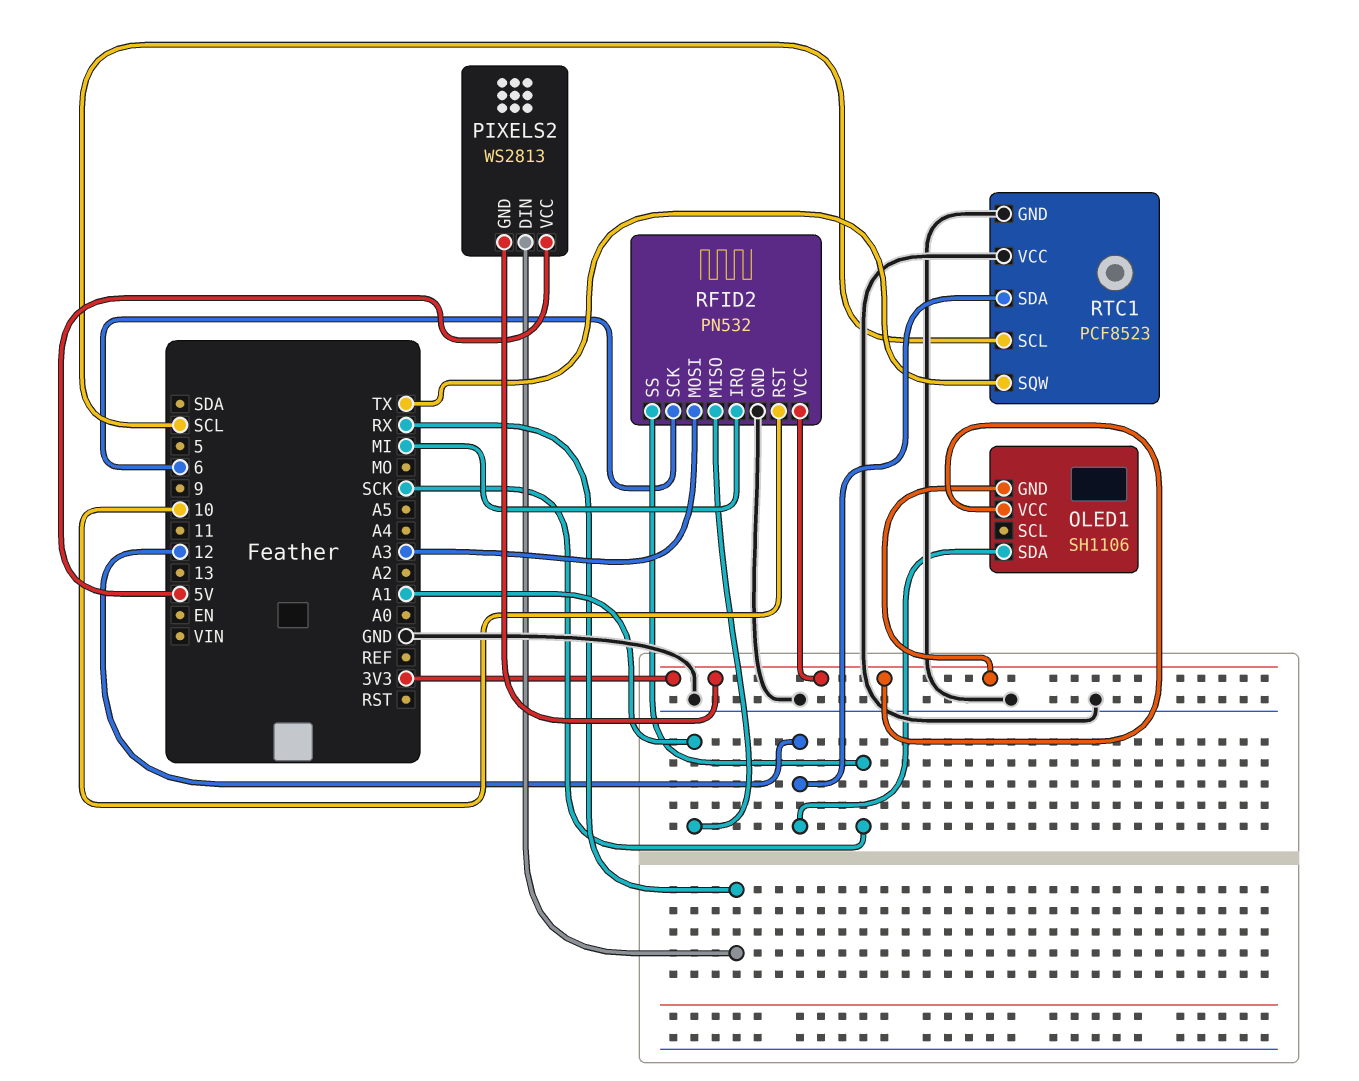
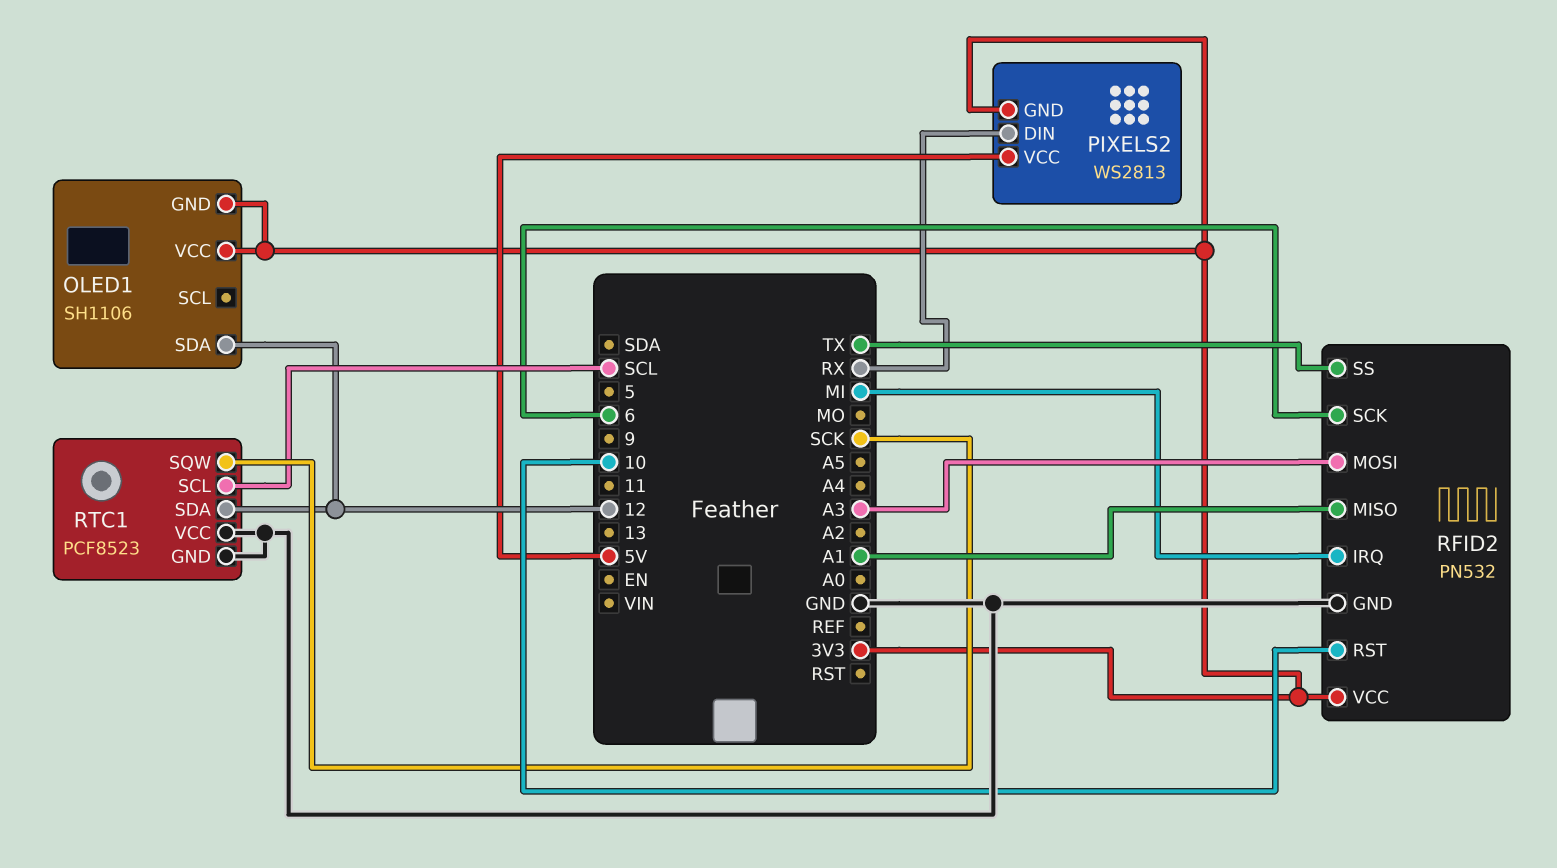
RFID2 pin SS: SCK -> TX
RTC1 pin SQW: TX -> SCK

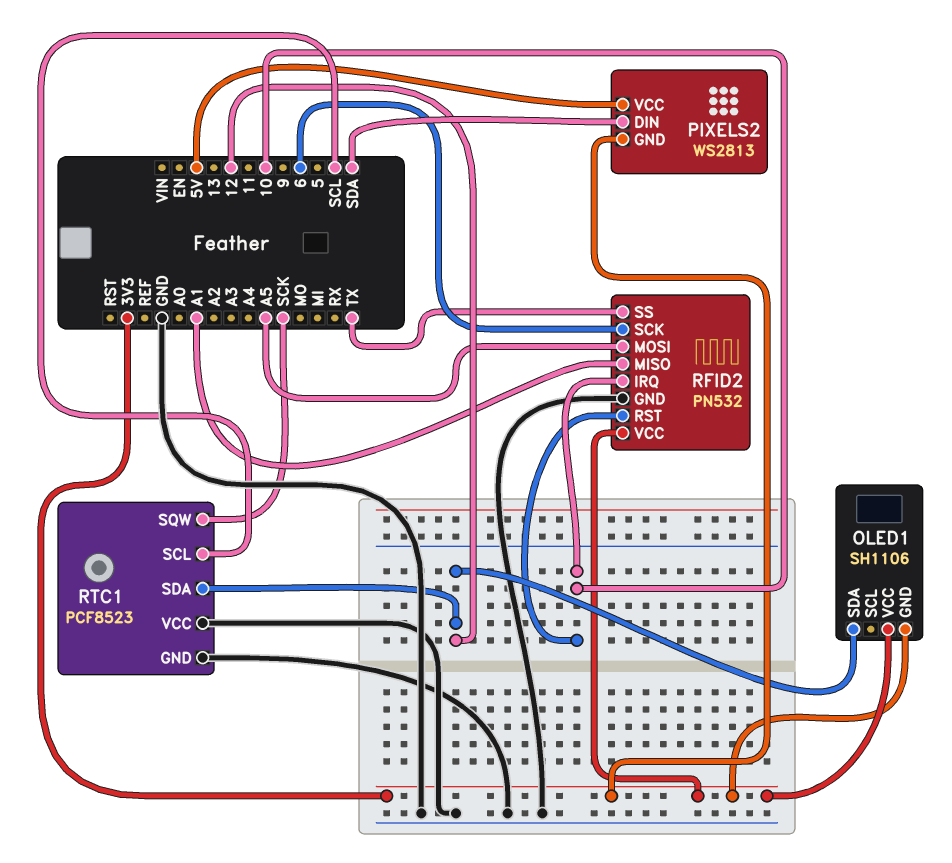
PIXELS2 pin DIN: RX -> SDA
RFID2 pin IRQ: MI -> 10
RFID2 pin MOSI: A3 -> A5

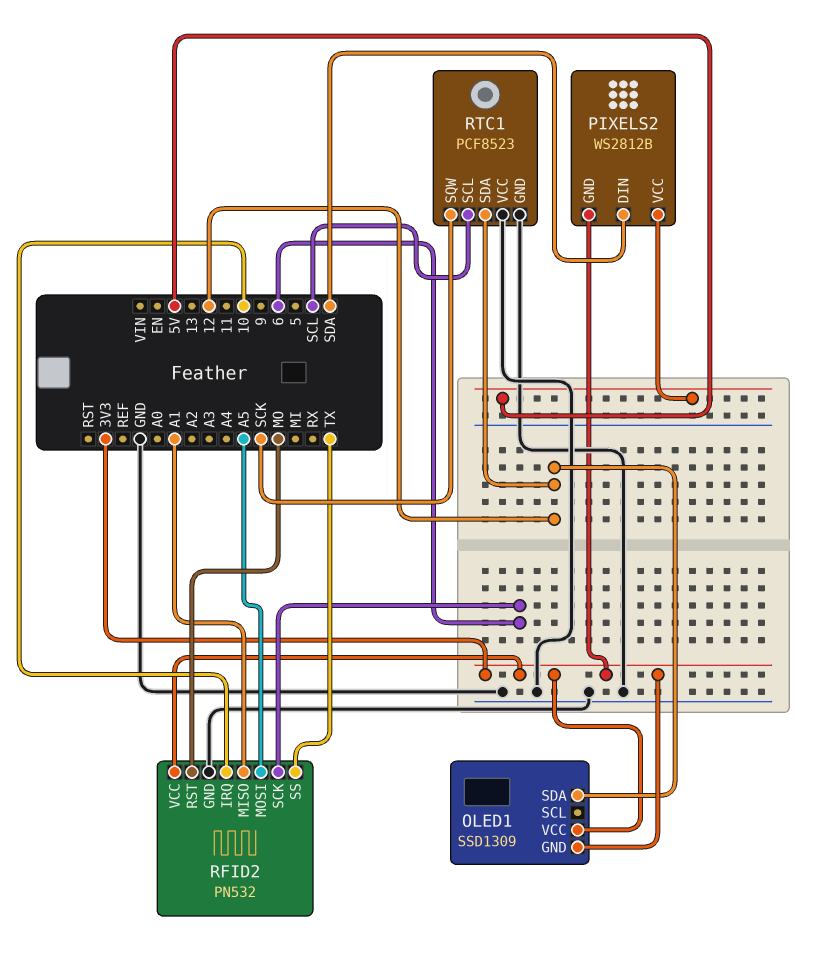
OLED1: SH1106 -> SSD1309
PIXELS2: WS2813 -> WS2812B
RFID2 pin RST: 10 -> MO

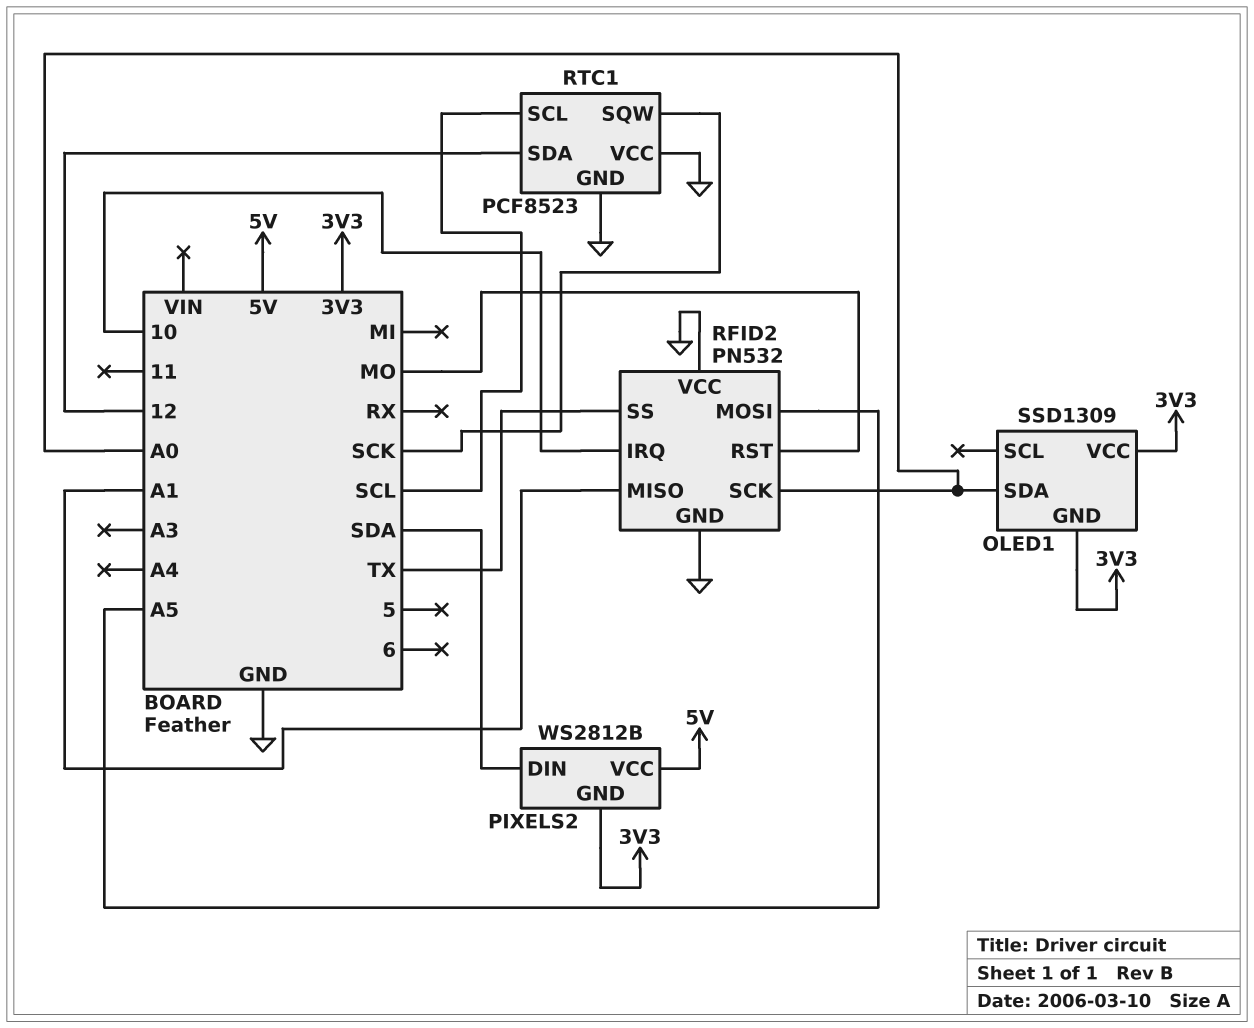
OLED1 pin SDA: 12 -> A0
RFID2 pin SCK: 6 -> A0
RFID2 pin VCC: 3V3 -> GND

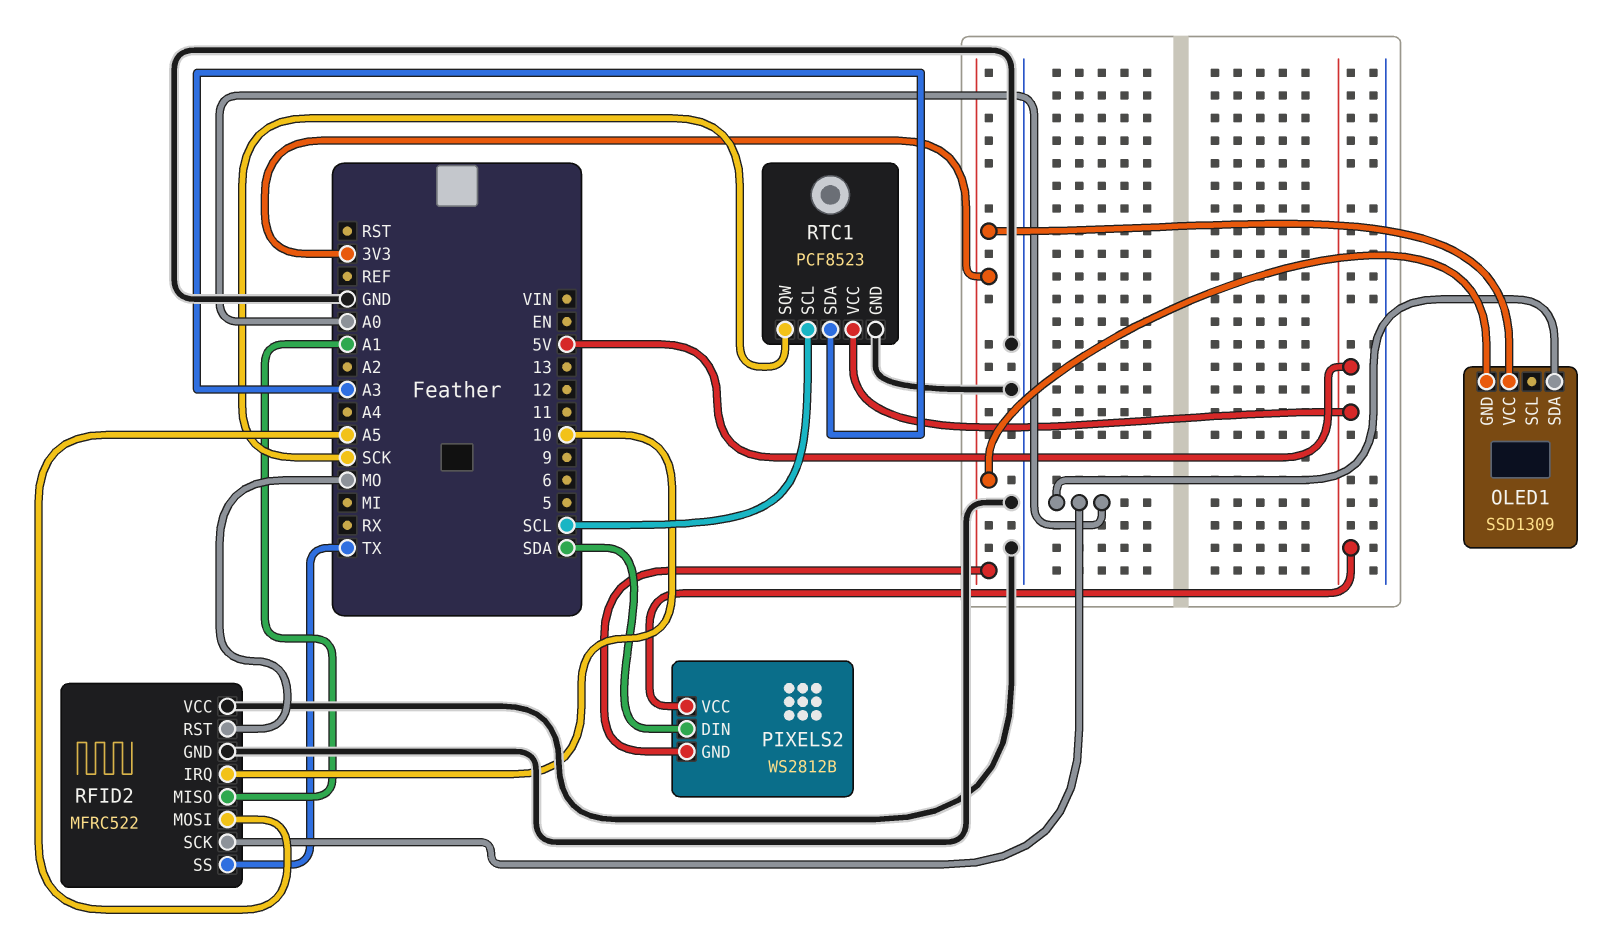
RFID2: PN532 -> MFRC522
RTC1 pin SDA: 12 -> A3
RTC1 pin VCC: GND -> 5V

